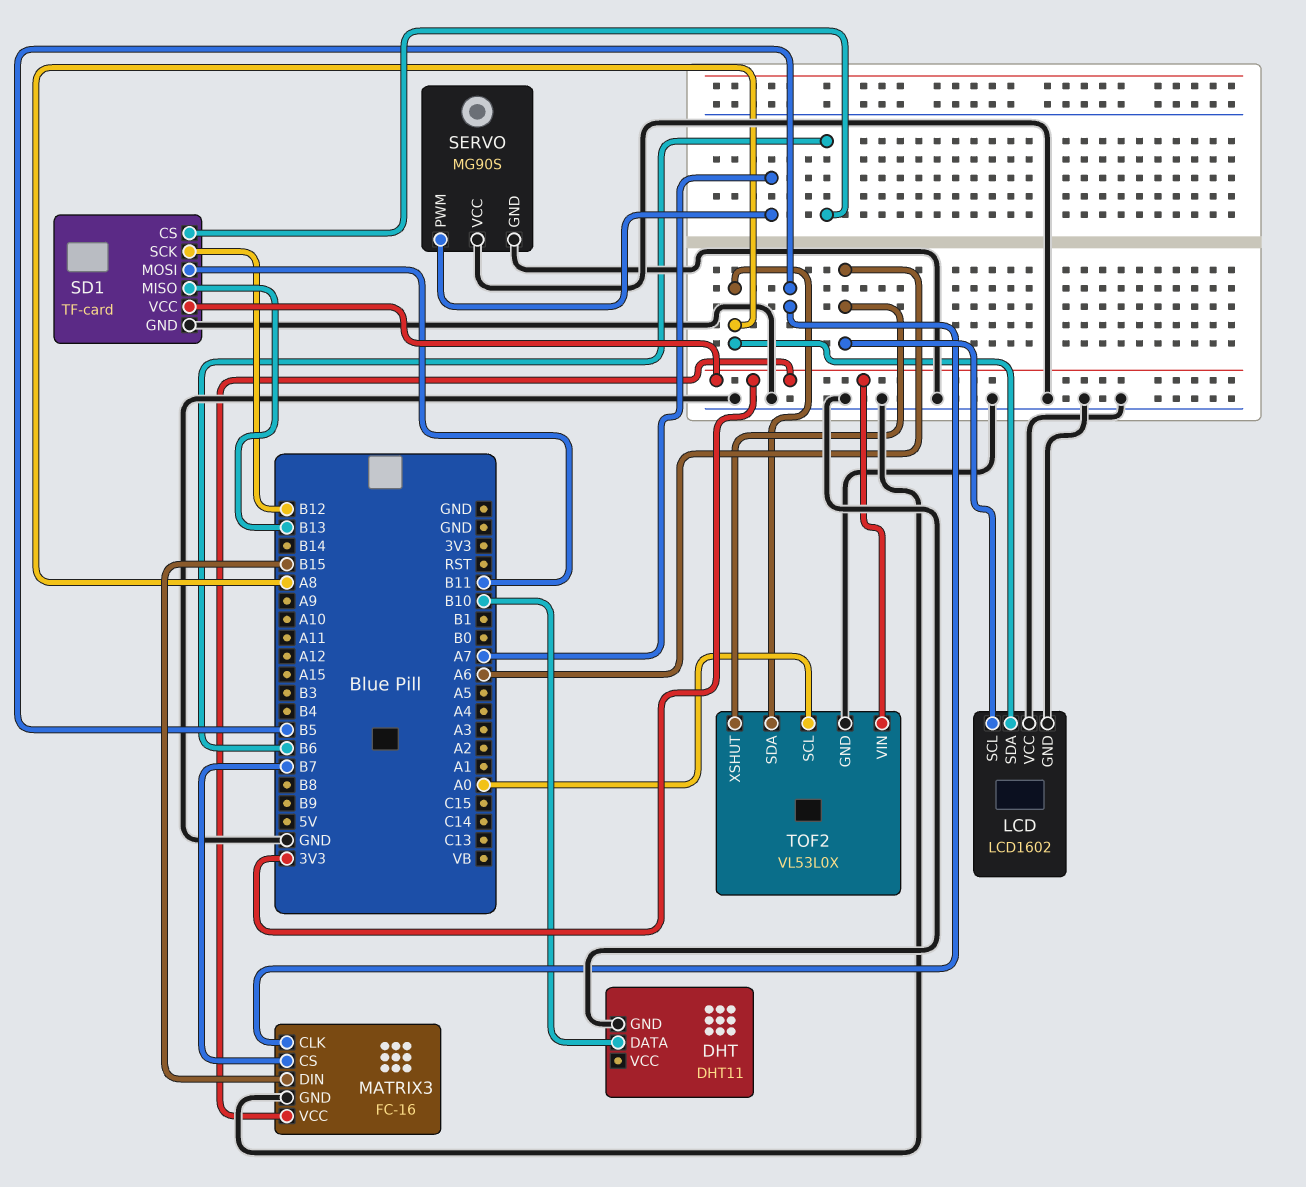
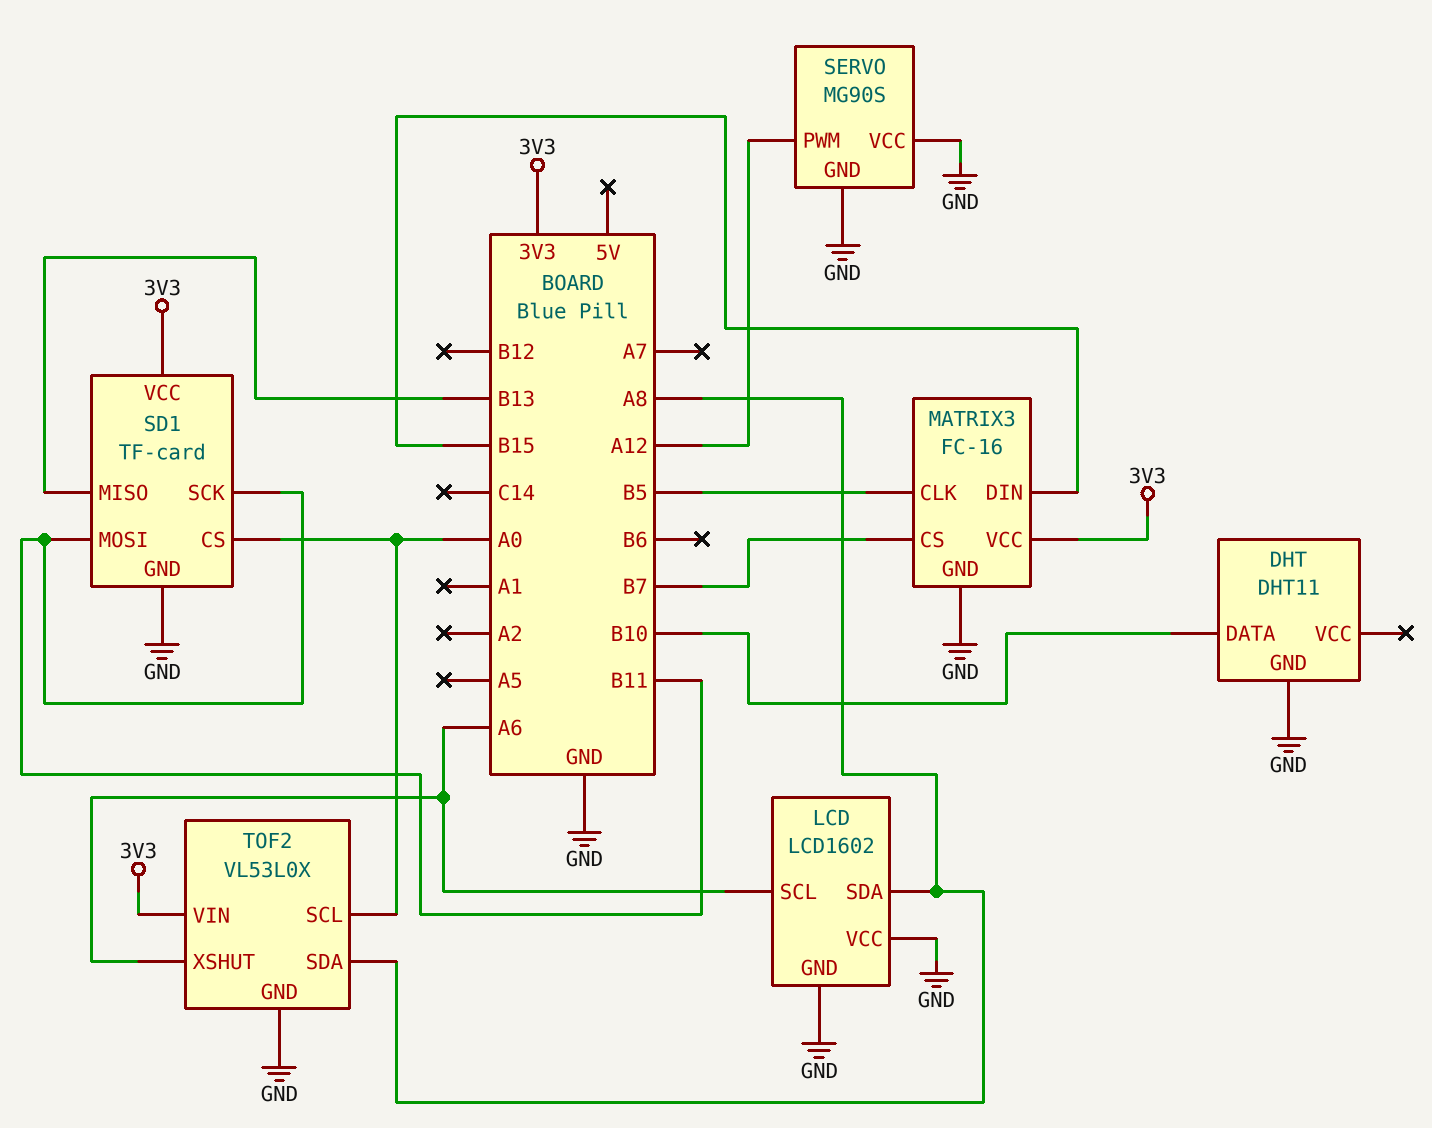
SD1 pin CS: B6 -> A0
SD1 pin SCK: B12 -> B11
SERVO pin PWM: A7 -> A12

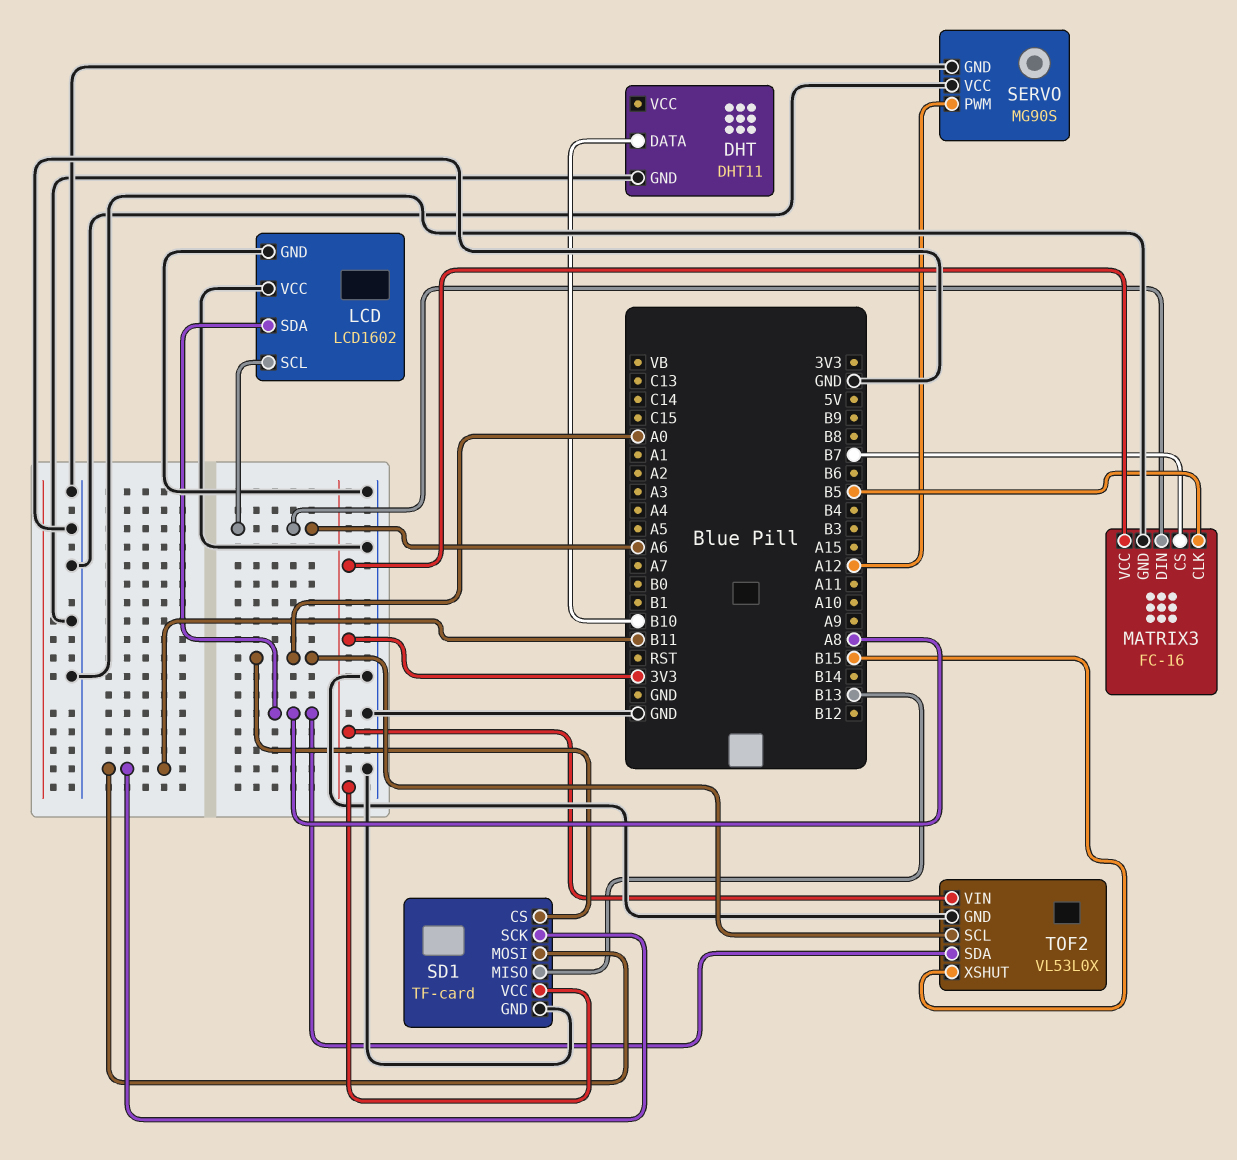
MATRIX3 pin DIN: B15 -> A6
TOF2 pin XSHUT: A6 -> B15

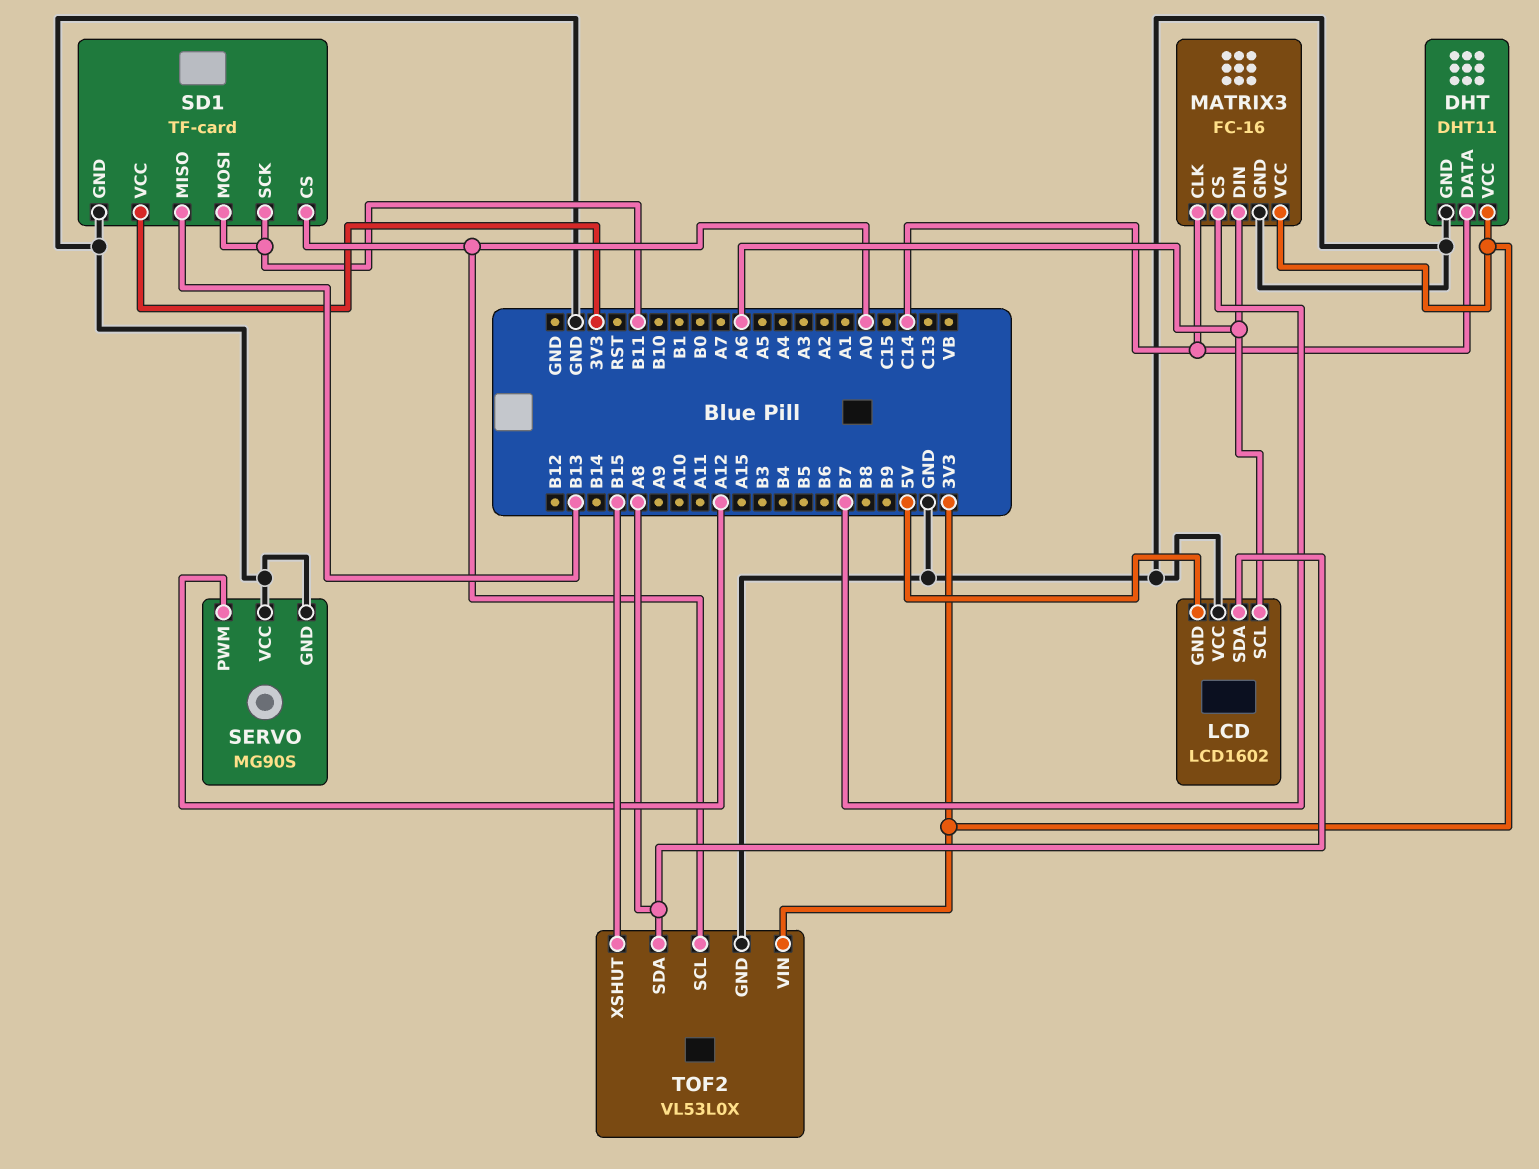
DHT pin DATA: B10 -> C14
DHT pin VCC: none -> 3V3
LCD pin GND: GND -> 5V
MATRIX3 pin CLK: B5 -> C14

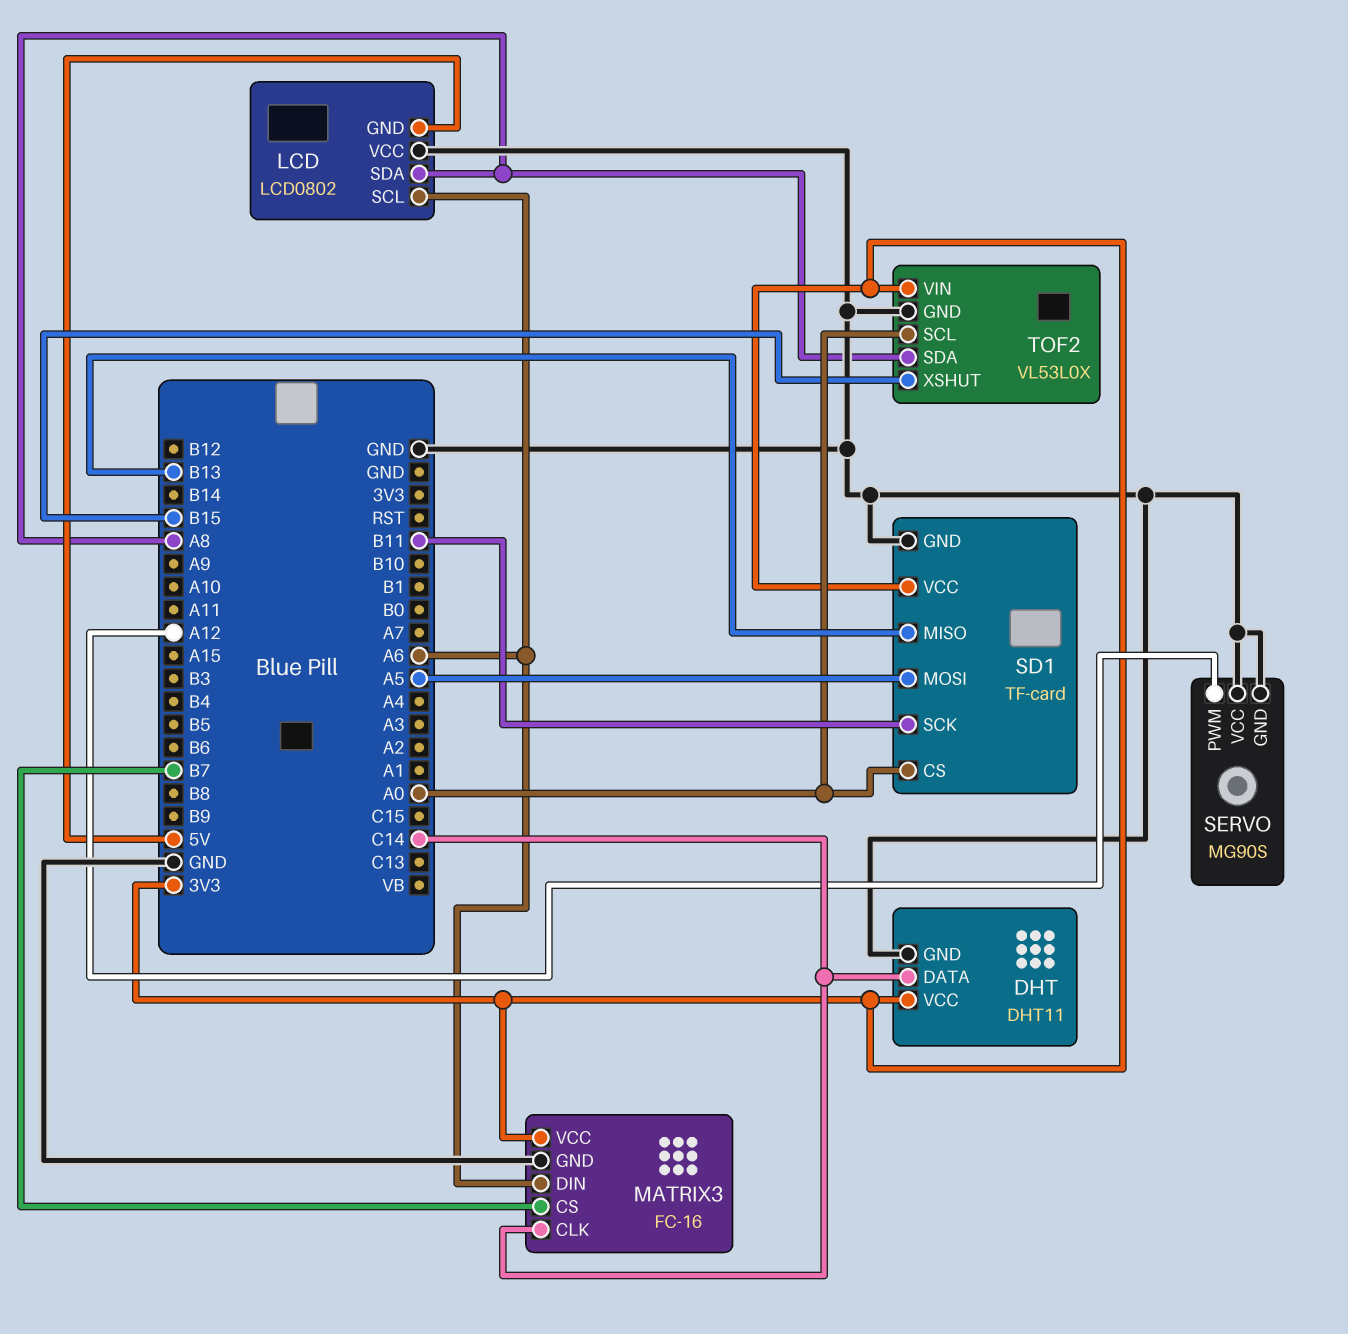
LCD: LCD1602 -> LCD0802
SD1 pin MOSI: B11 -> A5

